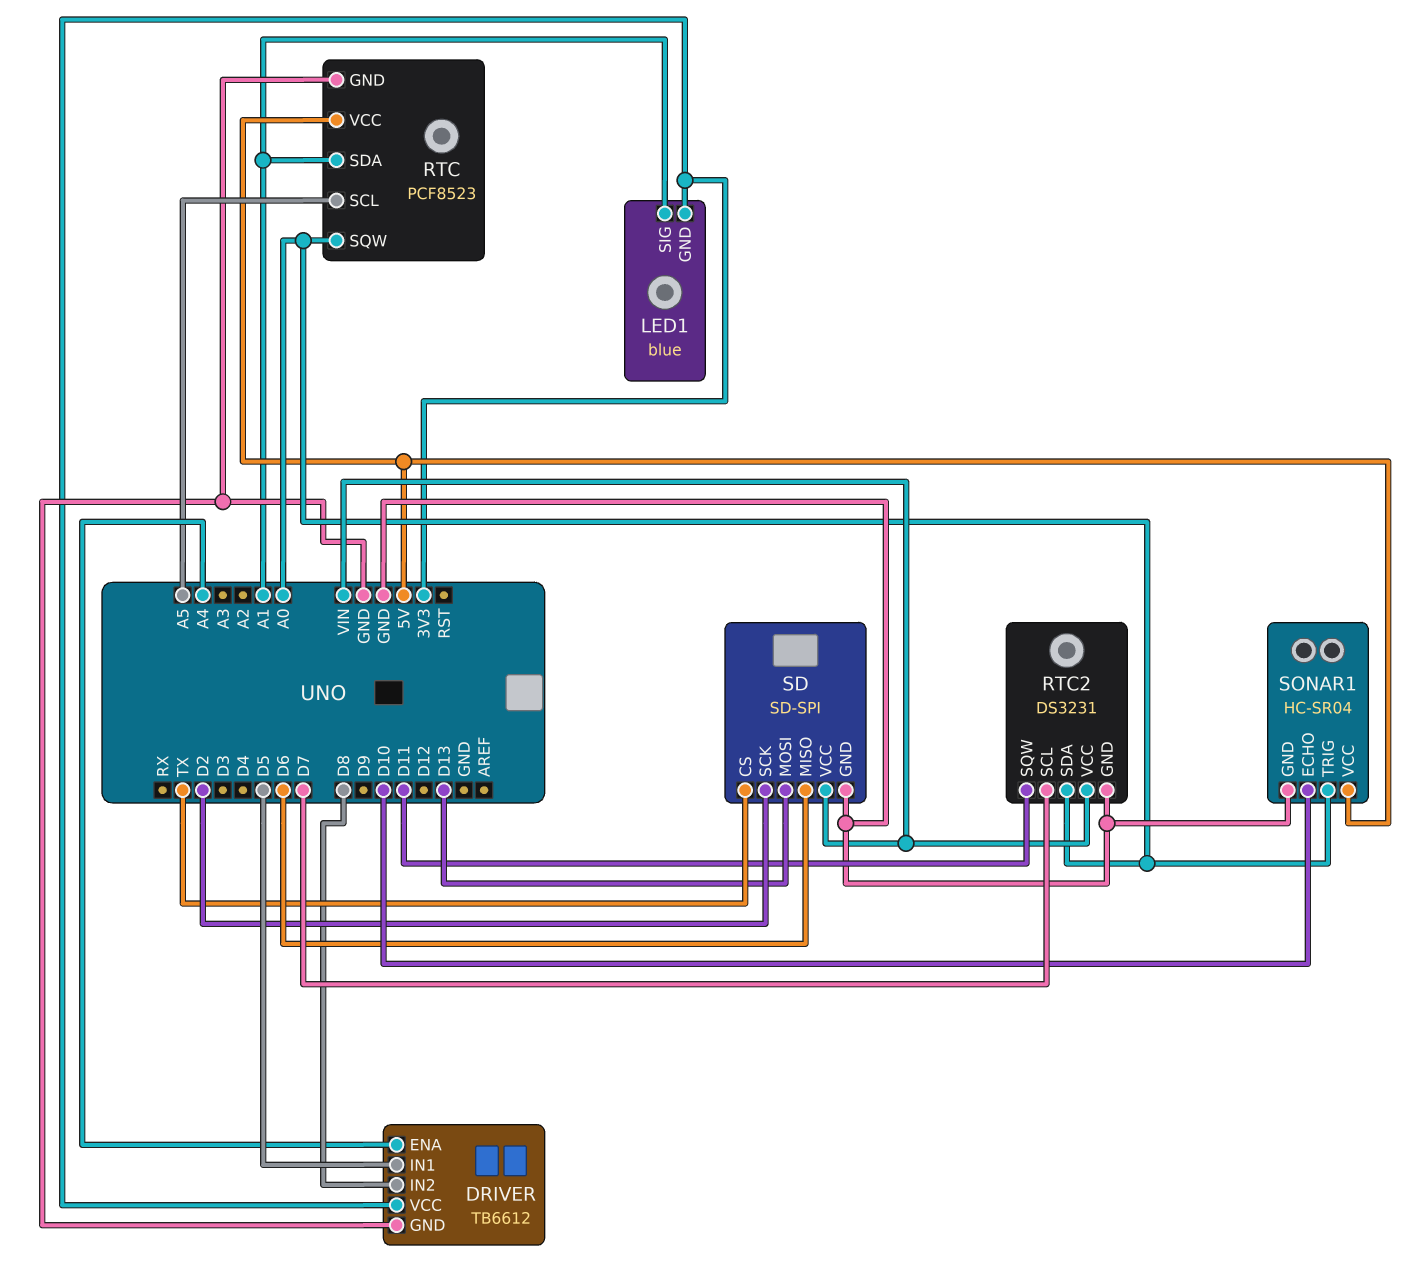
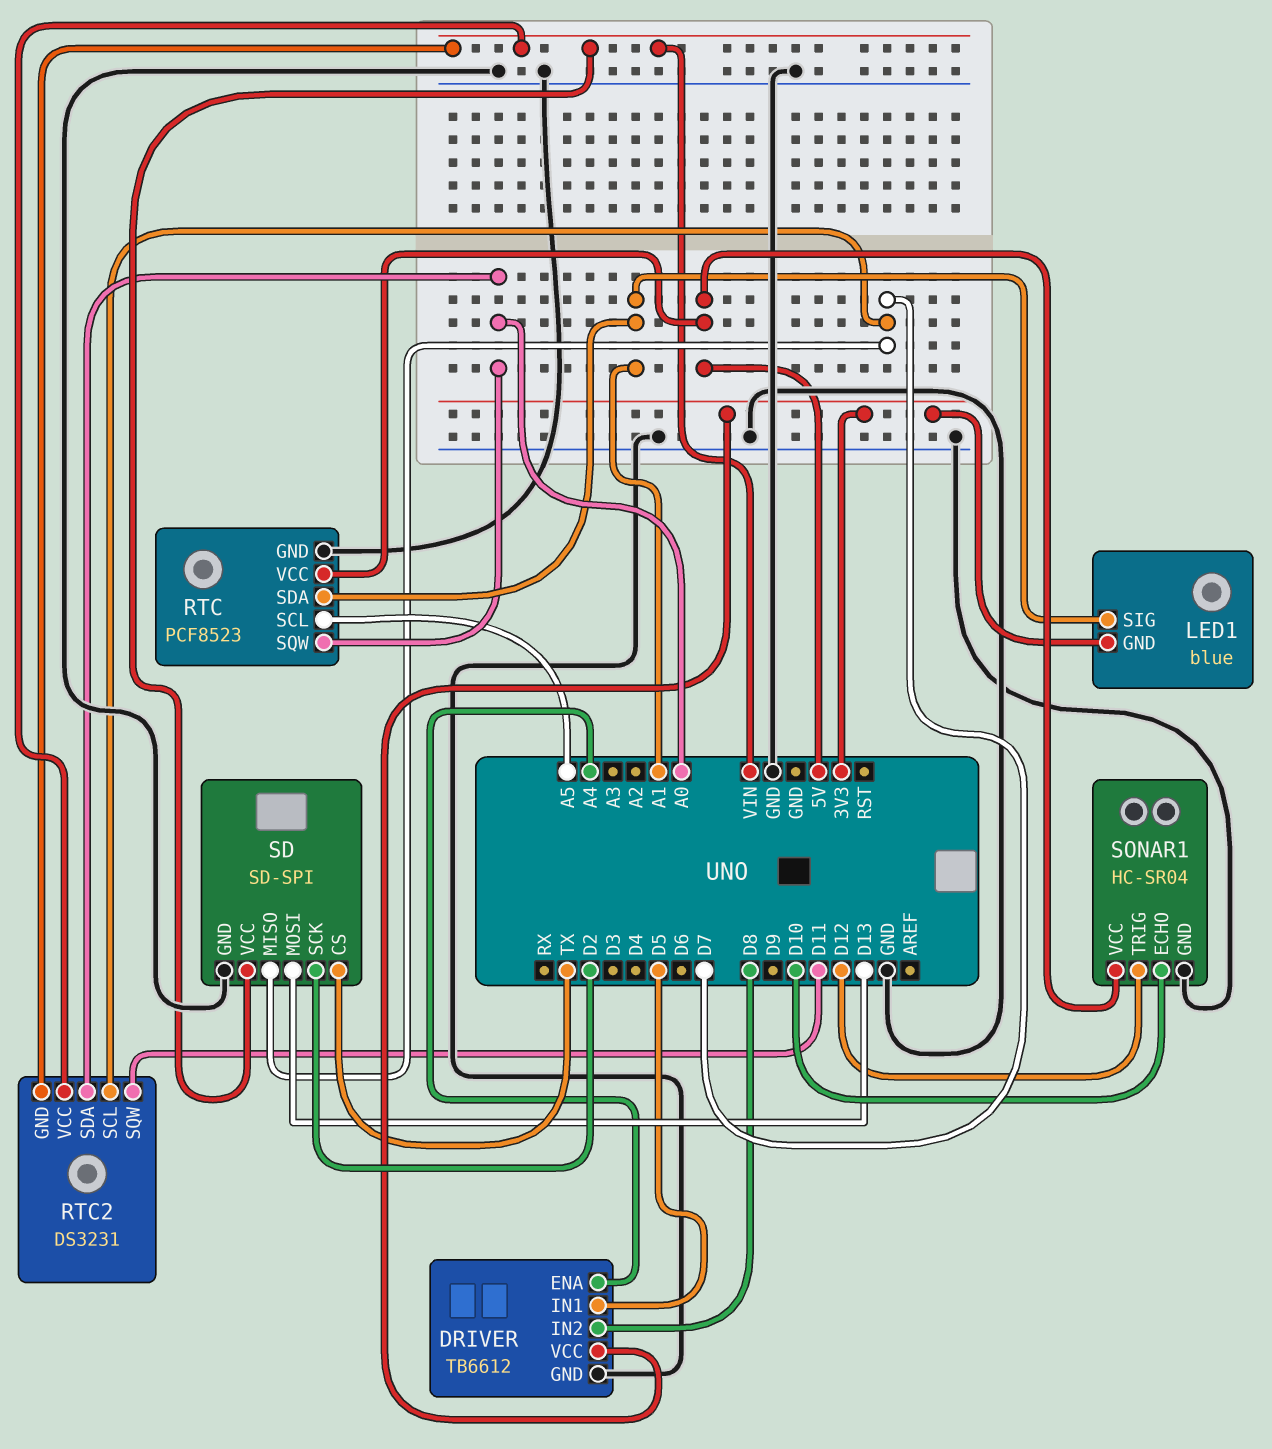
RTC2 pin GND: GND -> VIN
SD pin MISO: D6 -> D7
SONAR1 pin TRIG: A0 -> D12

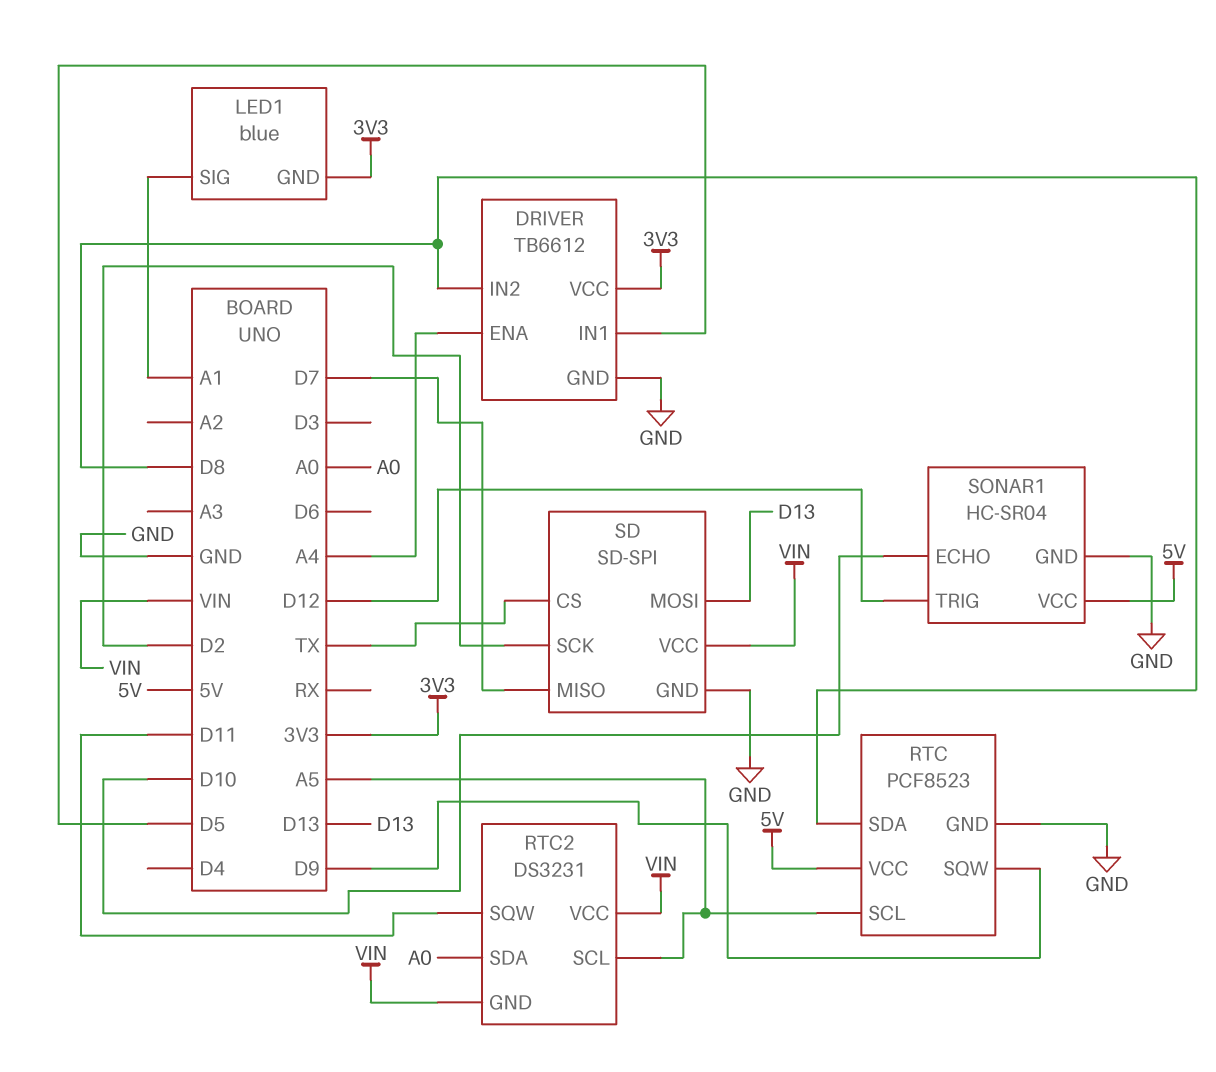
RTC pin SDA: A1 -> D8
RTC pin SQW: A0 -> D9
RTC2 pin SCL: D7 -> A5

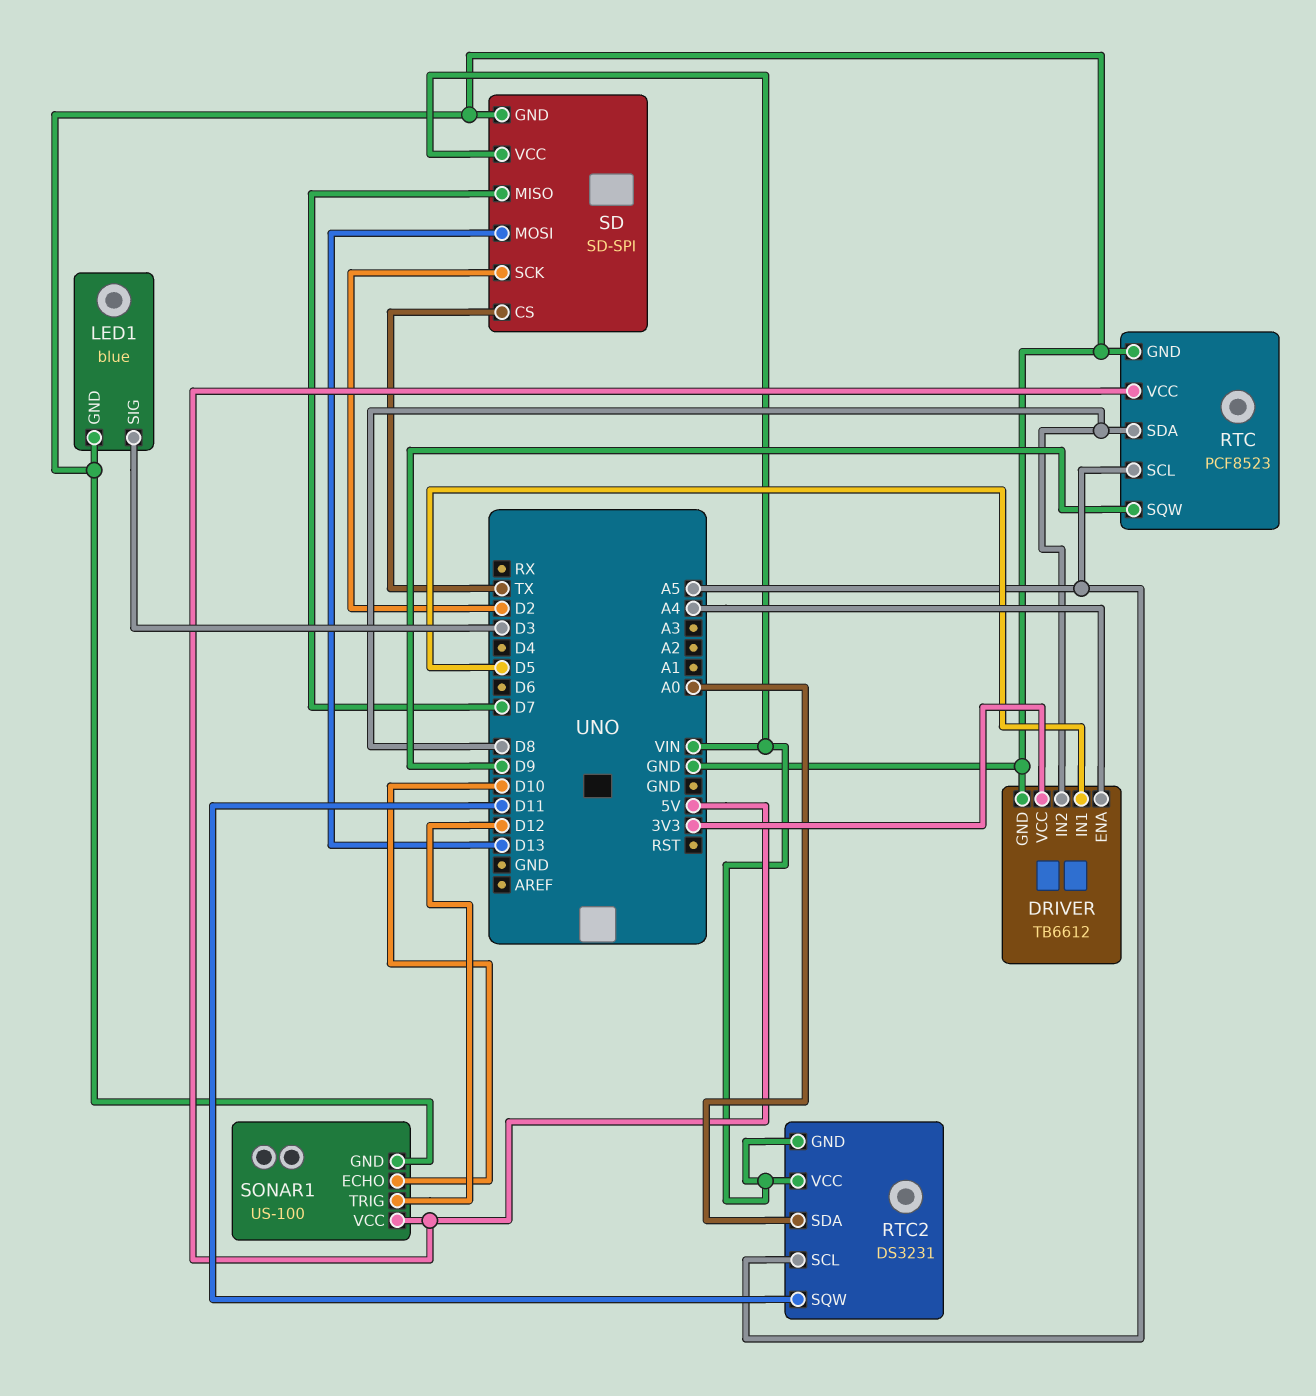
LED1 pin GND: 3V3 -> GND
LED1 pin SIG: A1 -> D3
SONAR1: HC-SR04 -> US-100

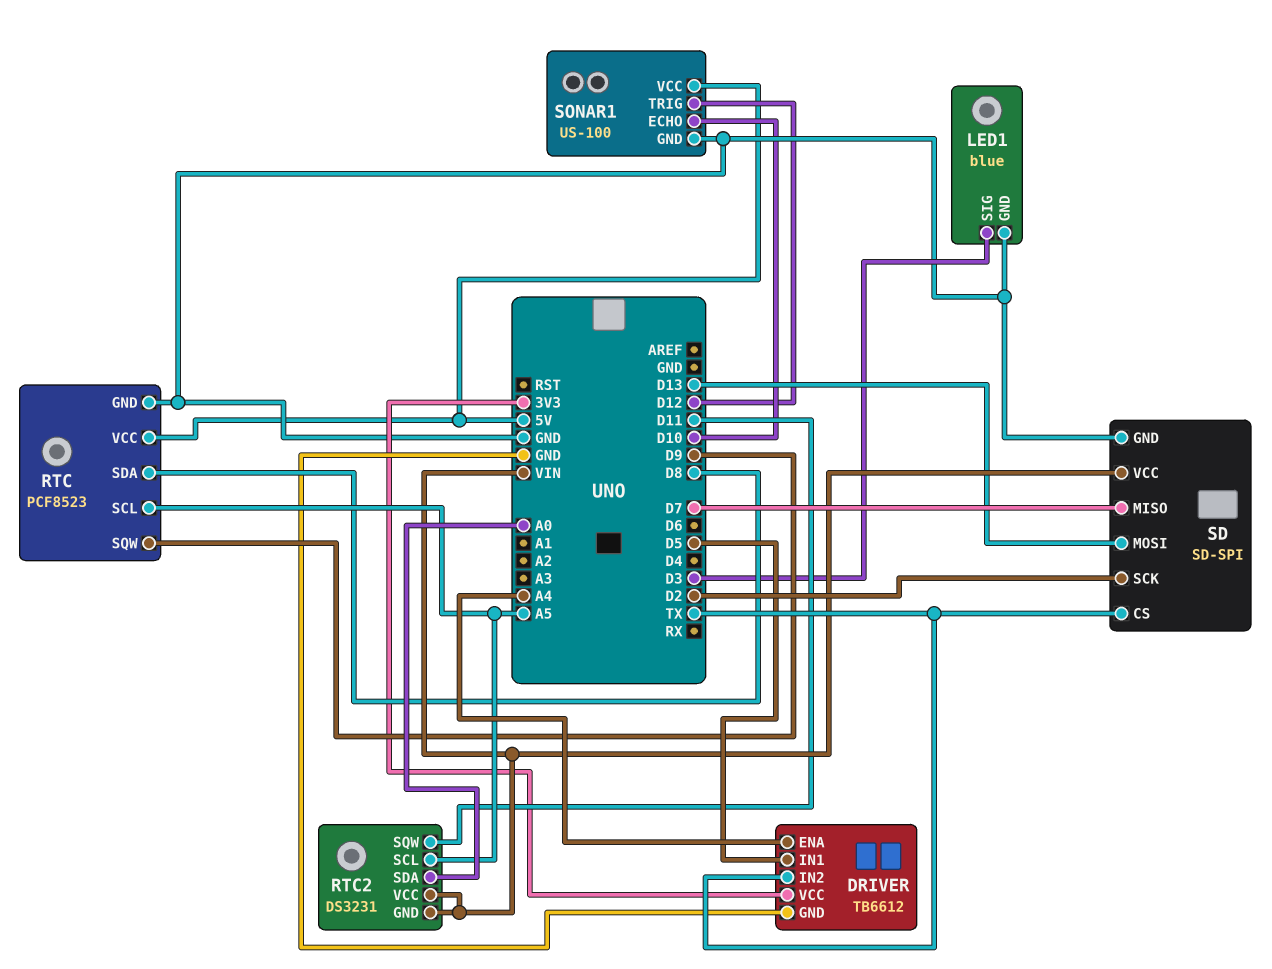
DRIVER pin IN2: D8 -> TX

